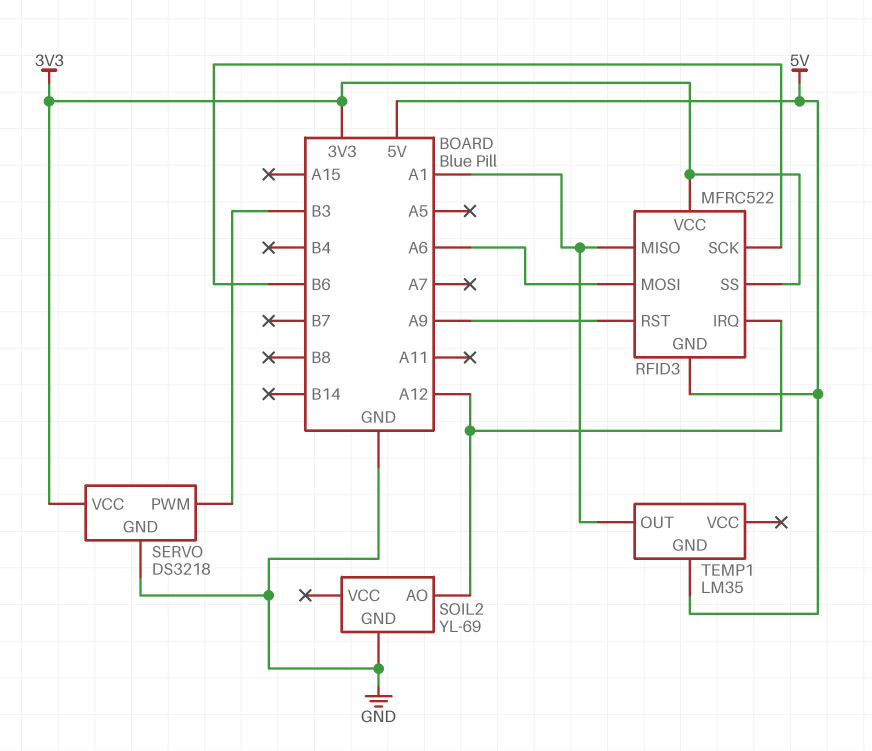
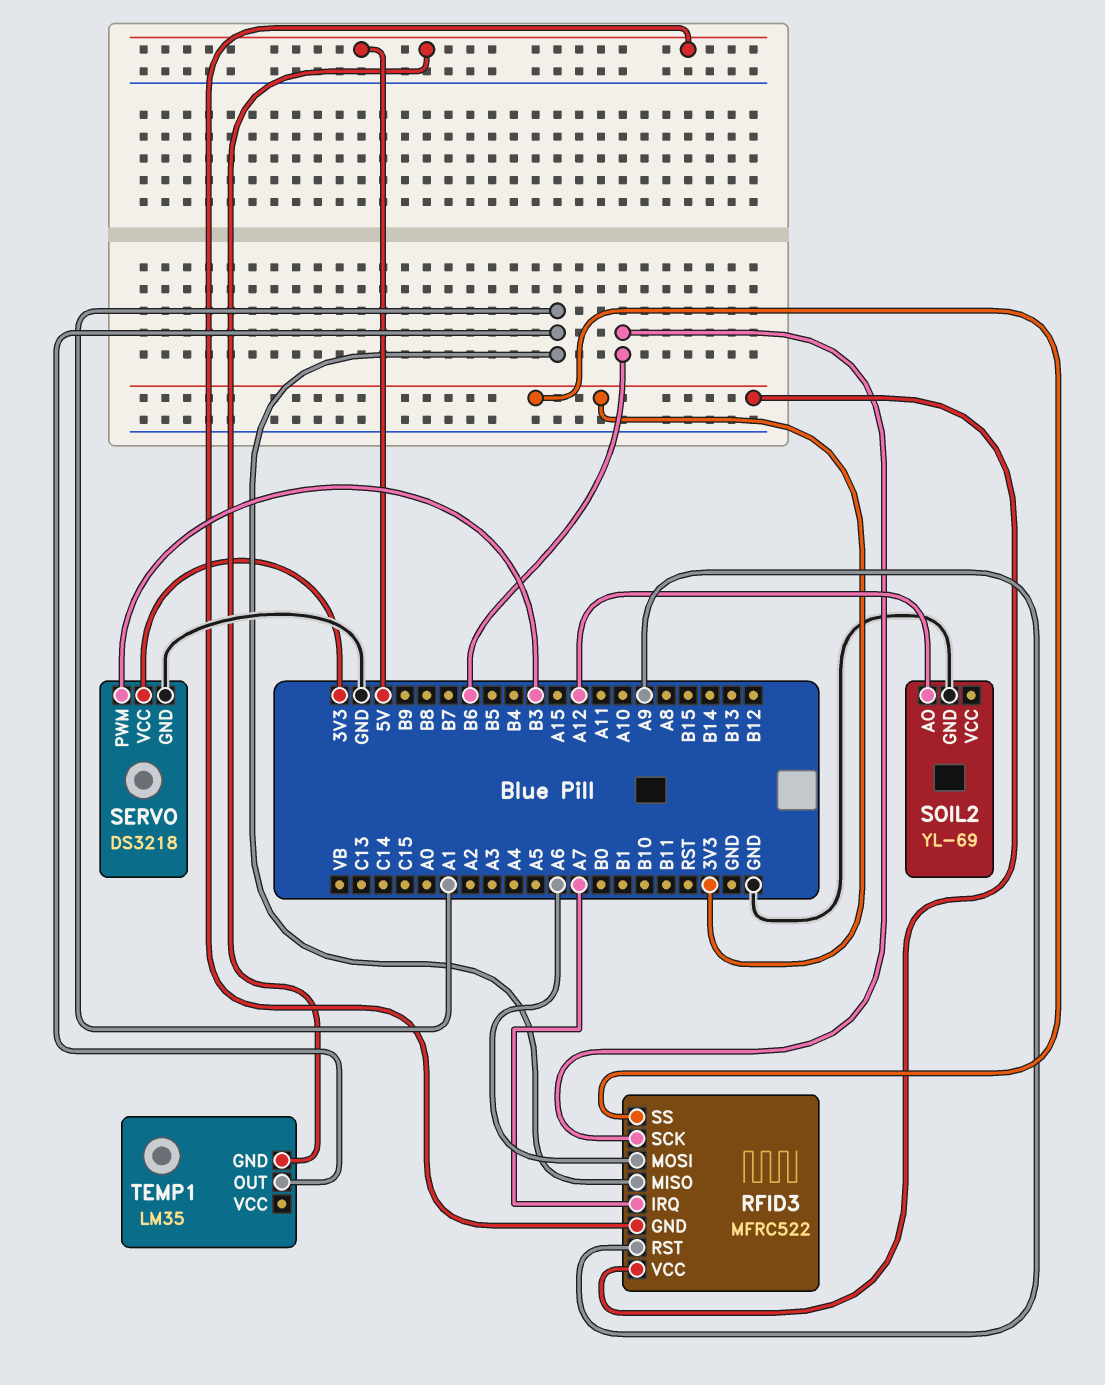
RFID3 pin IRQ: A12 -> A7

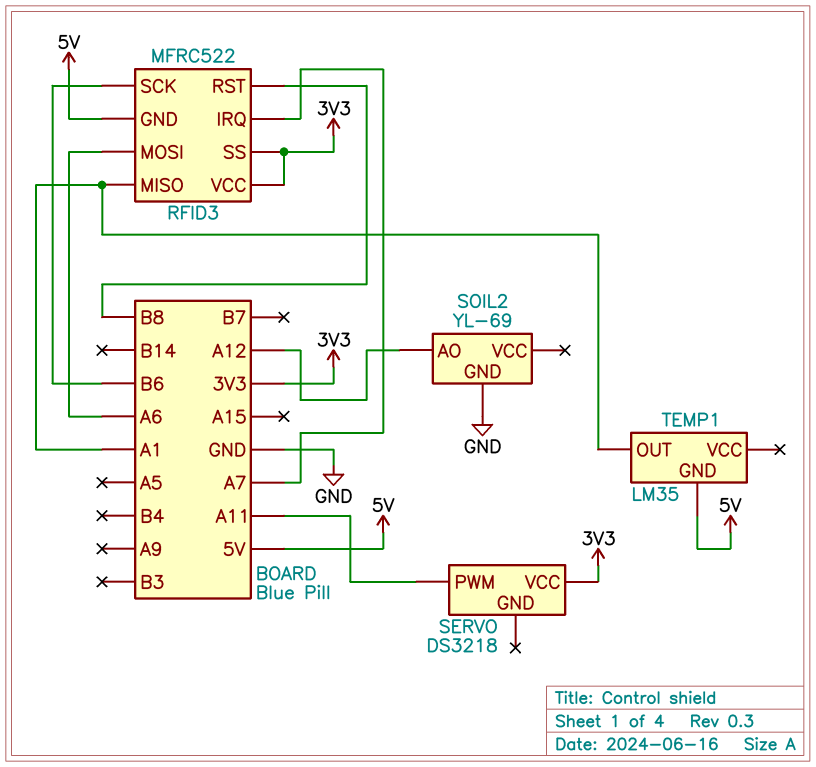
RFID3 pin RST: A9 -> B8
SERVO pin GND: GND -> none
SERVO pin PWM: B3 -> A11

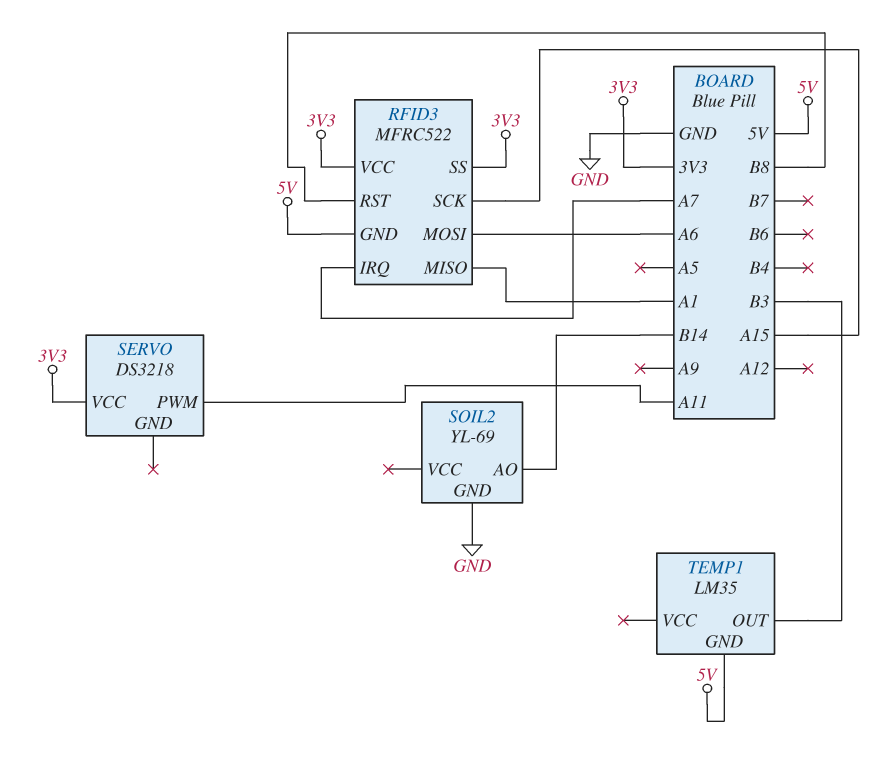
RFID3 pin SCK: B6 -> A15
SOIL2 pin AO: A12 -> B14
TEMP1 pin OUT: A1 -> B3

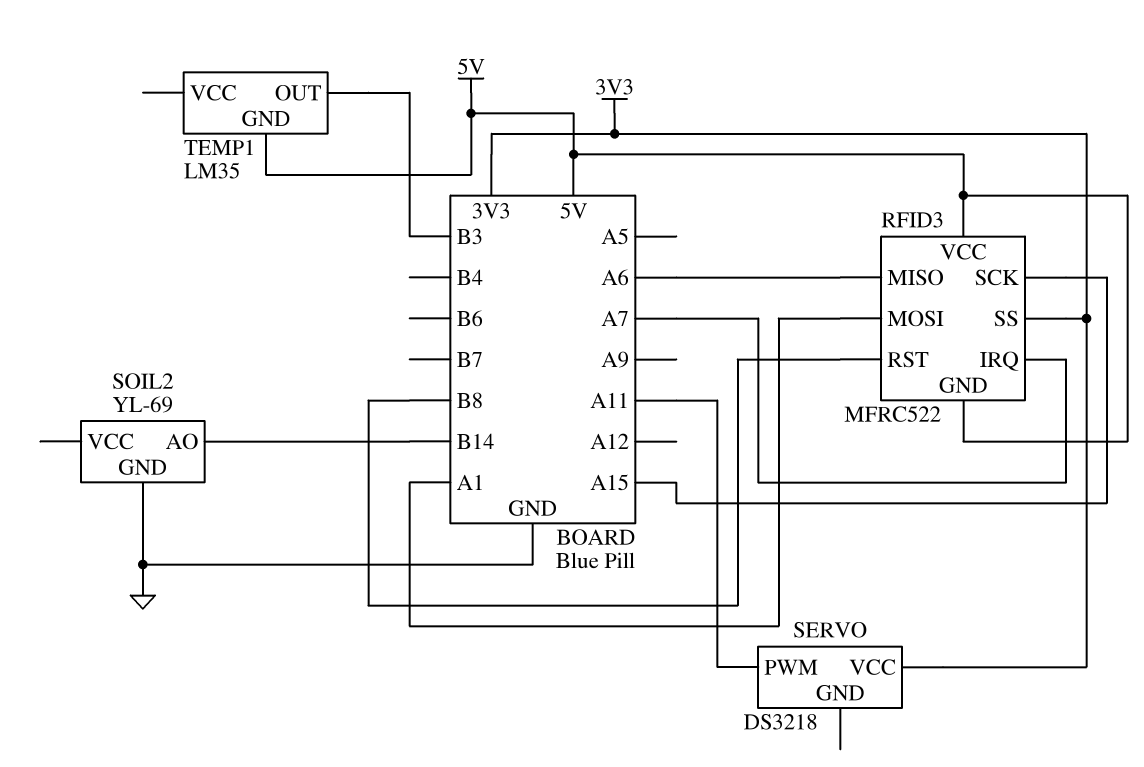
RFID3 pin MISO: A1 -> A6
RFID3 pin MOSI: A6 -> A1
RFID3 pin VCC: 3V3 -> 5V

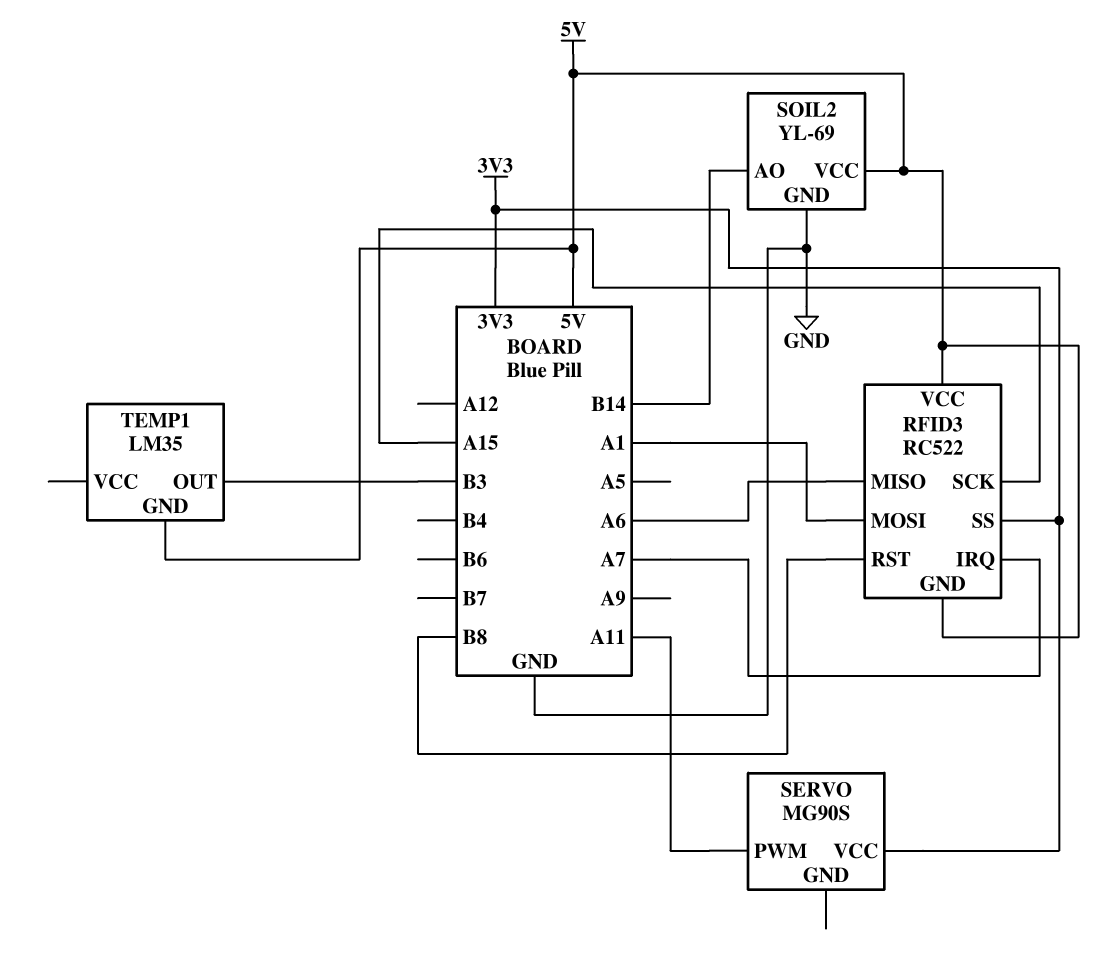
RFID3: MFRC522 -> RC522
SERVO: DS3218 -> MG90S
SOIL2 pin VCC: none -> 5V

